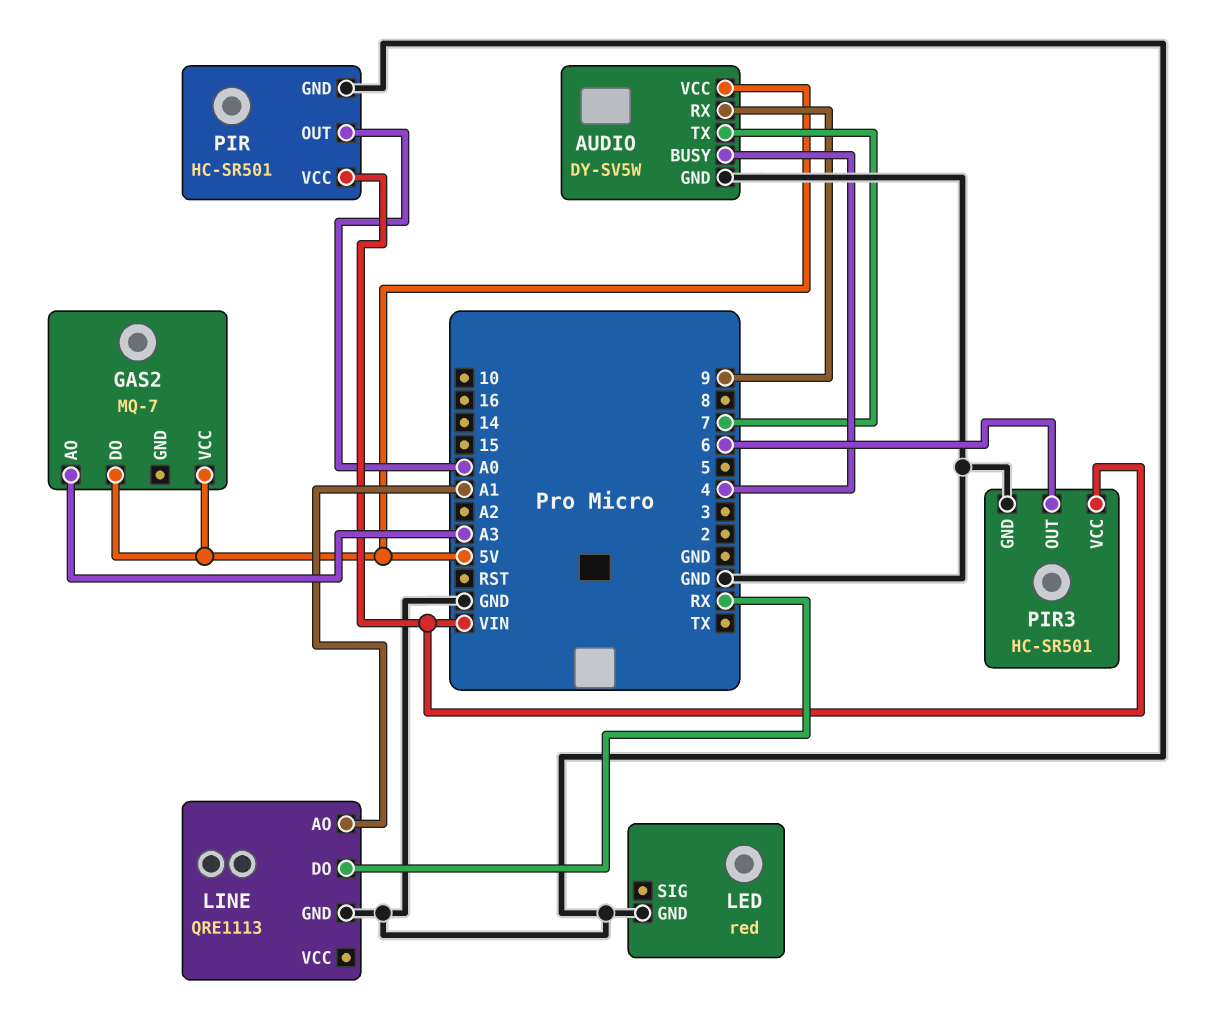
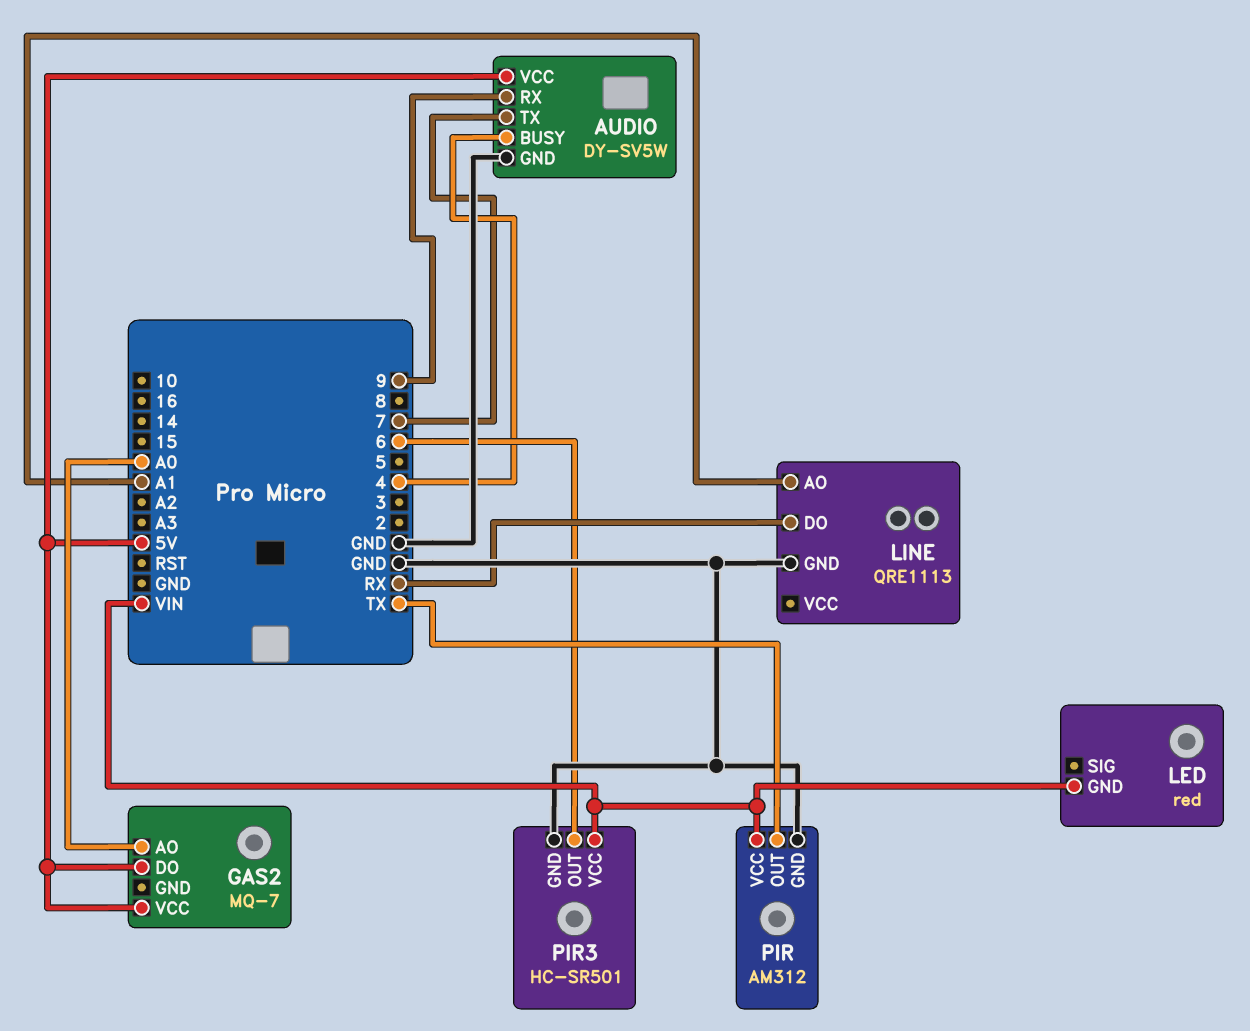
GAS2 pin AO: A3 -> A0
LED pin GND: GND -> VIN
PIR: HC-SR501 -> AM312
PIR pin OUT: A0 -> TX

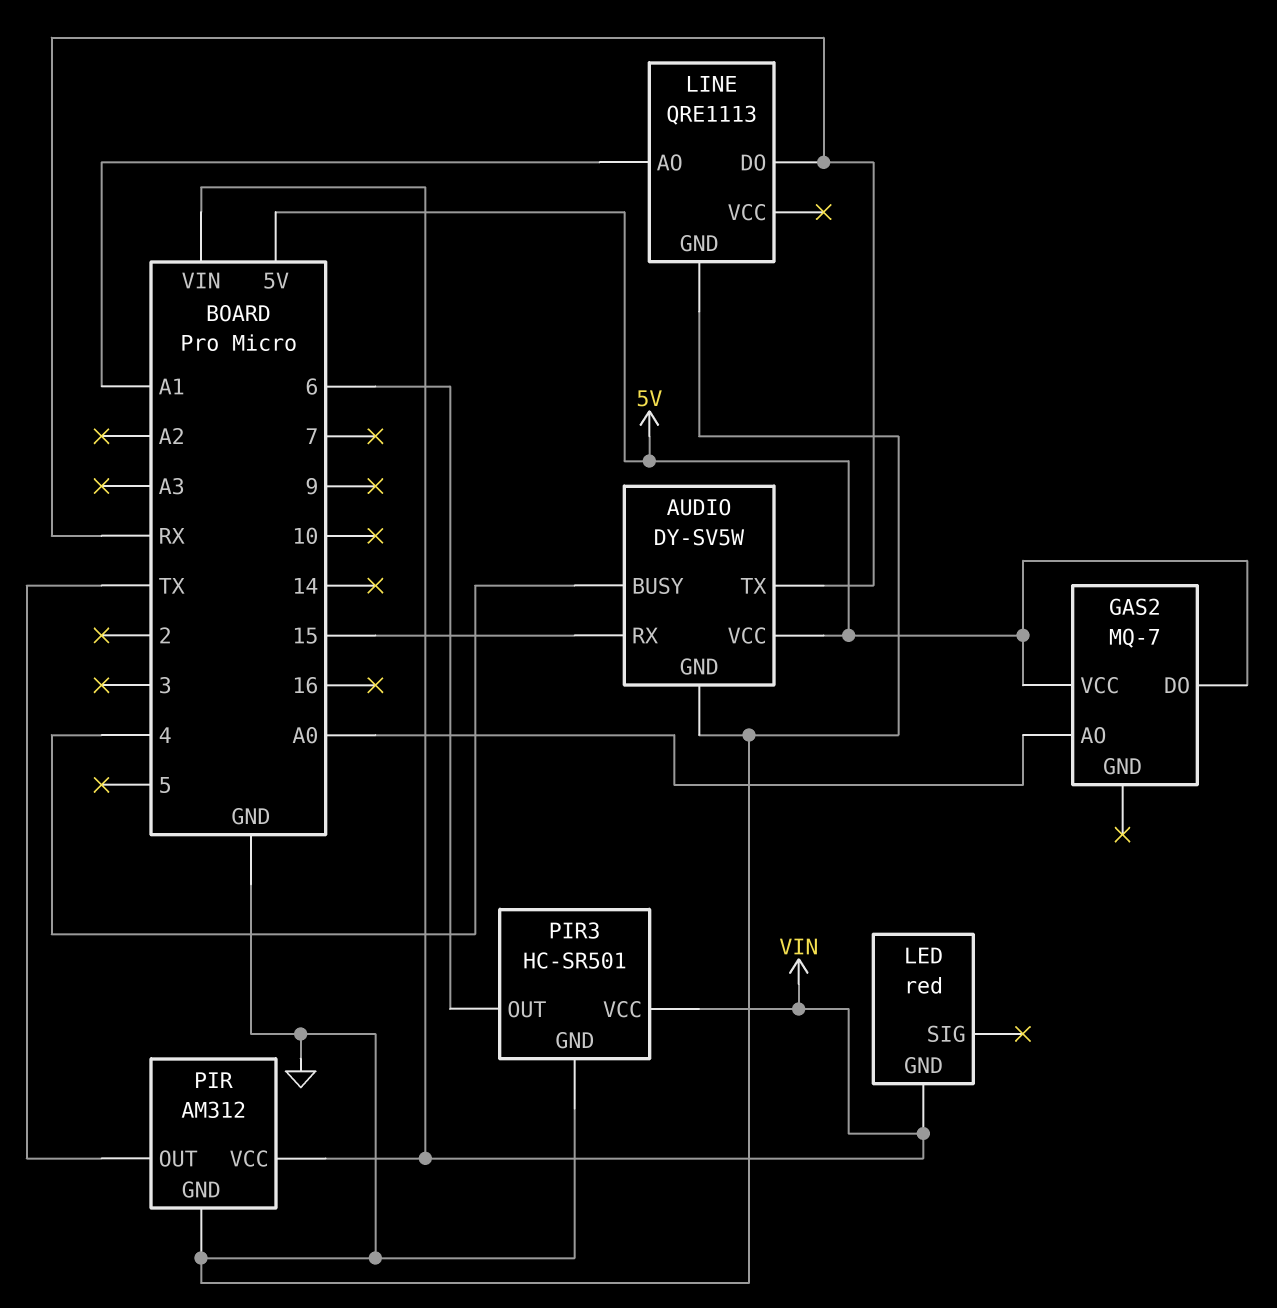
AUDIO pin RX: 9 -> 15
AUDIO pin TX: 7 -> RX

